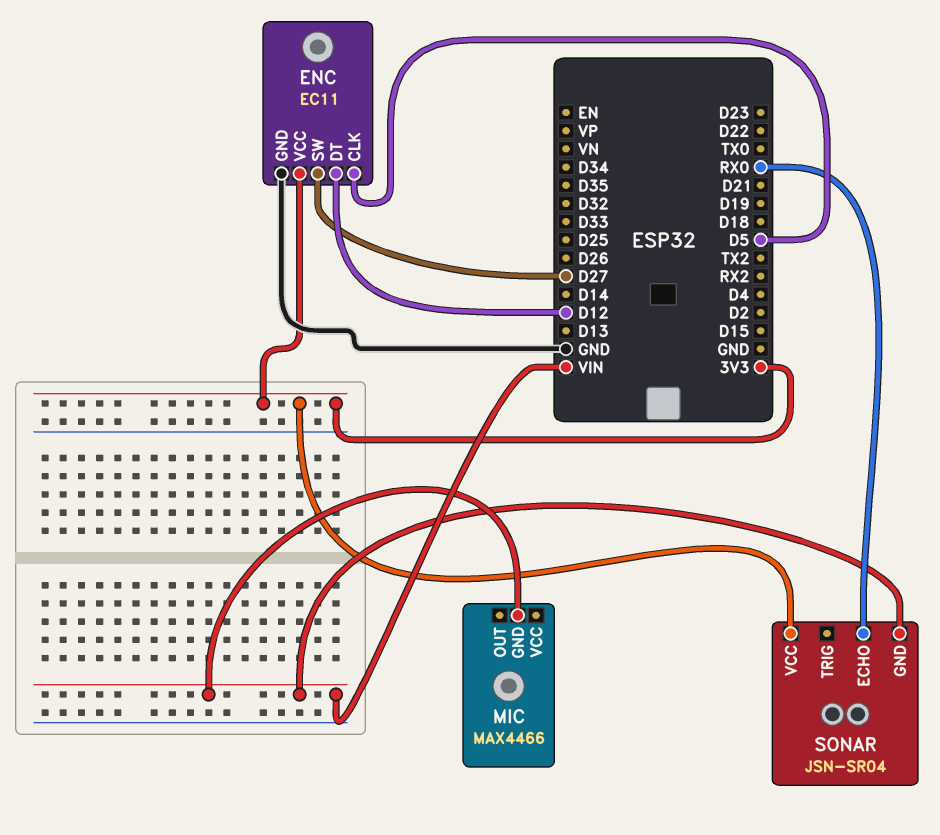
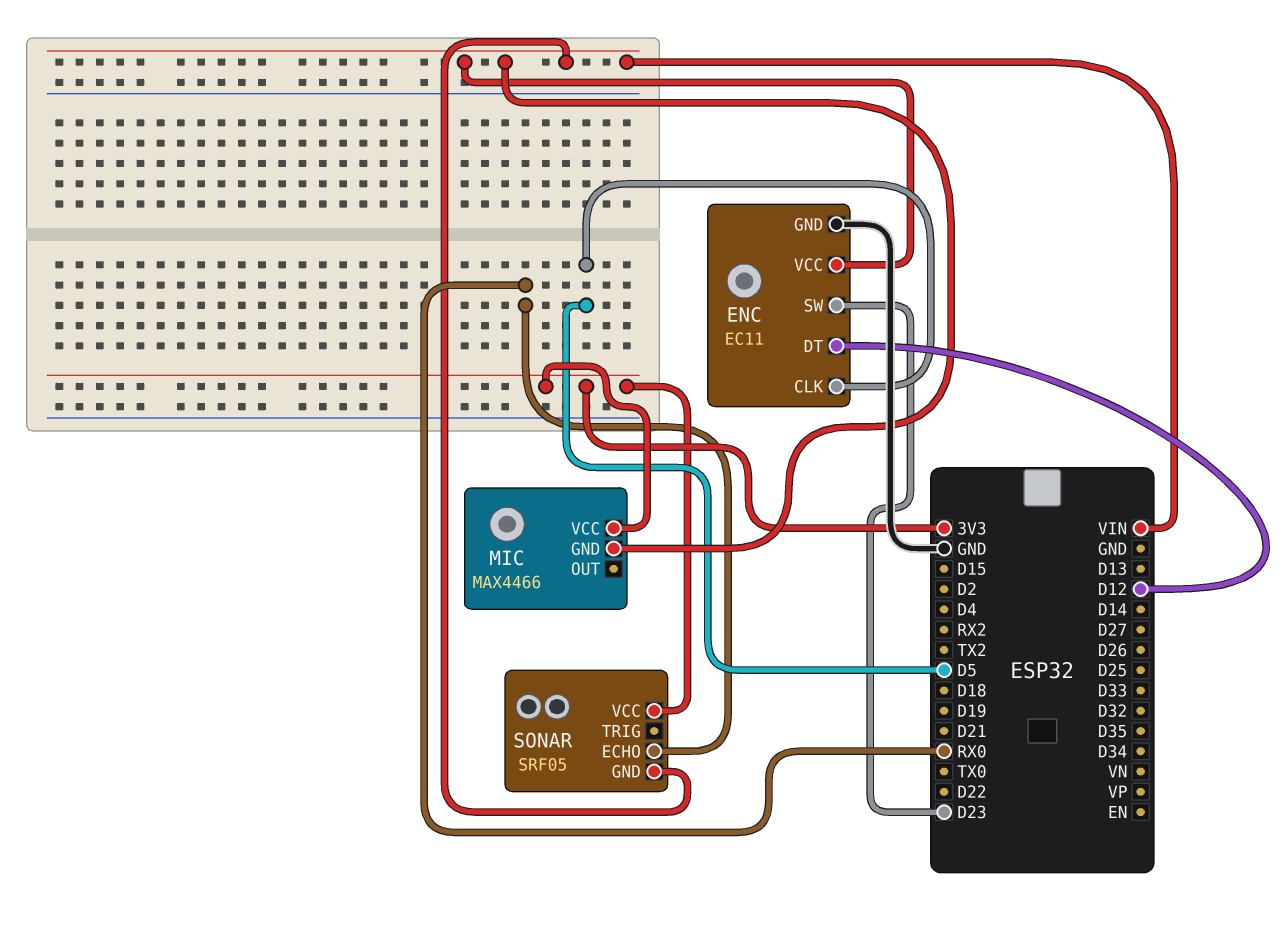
ENC pin SW: D27 -> D23
ENC pin VCC: 3V3 -> VIN
MIC pin VCC: none -> 3V3
SONAR: JSN-SR04 -> SRF05

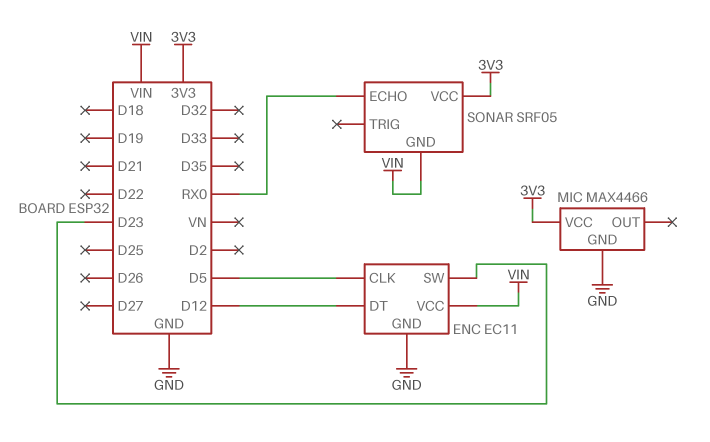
MIC pin GND: VIN -> GND

